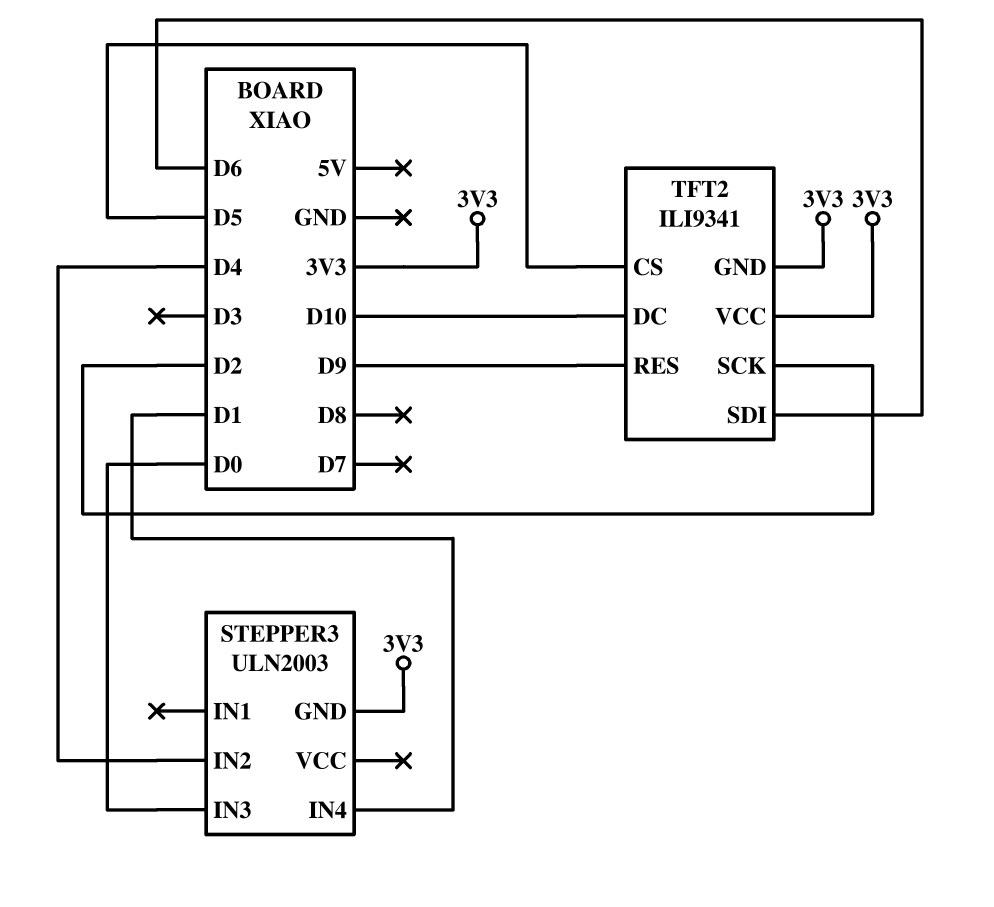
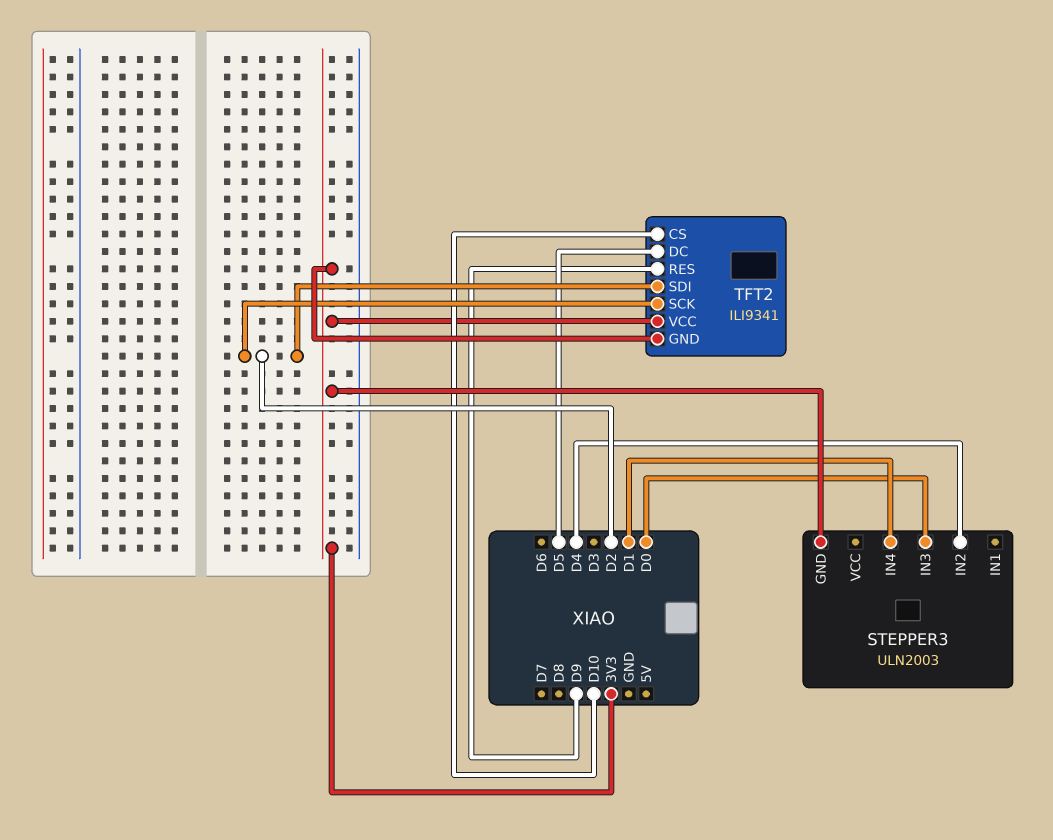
TFT2 pin CS: D5 -> D10
TFT2 pin DC: D10 -> D5
TFT2 pin SDI: D6 -> D2

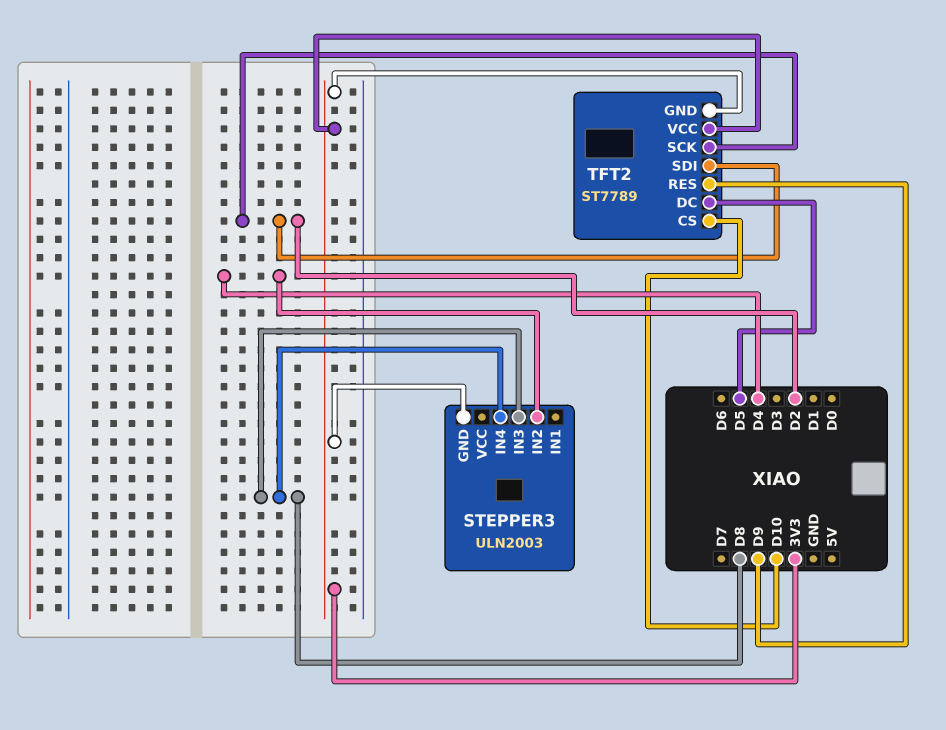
STEPPER3 pin IN3: D0 -> D8
STEPPER3 pin IN4: D1 -> D8
TFT2: ILI9341 -> ST7789

